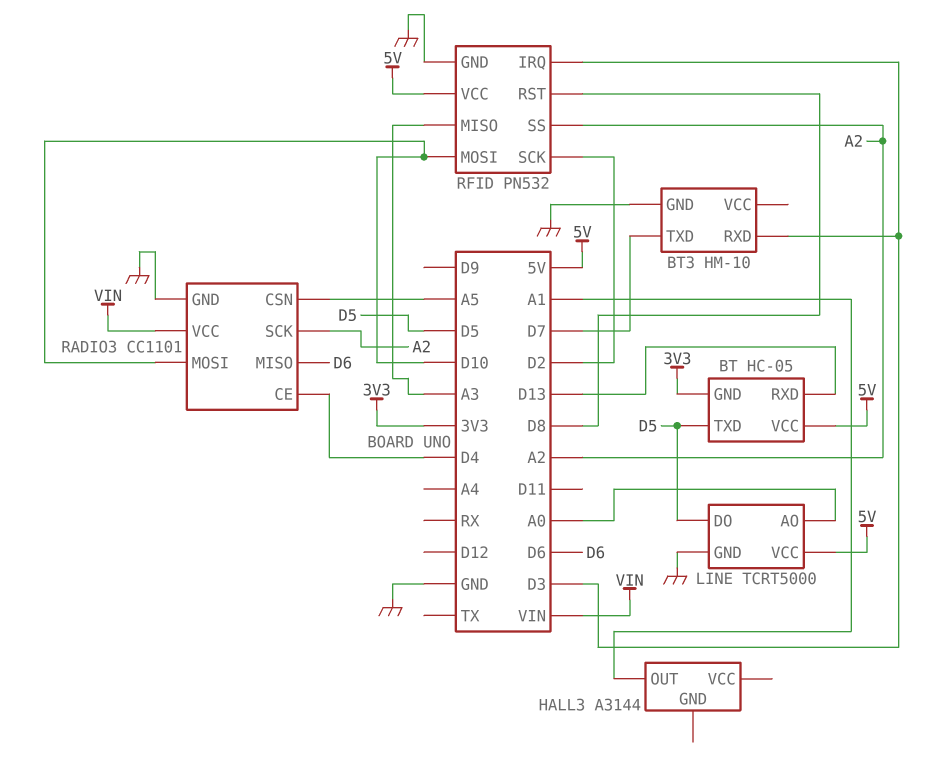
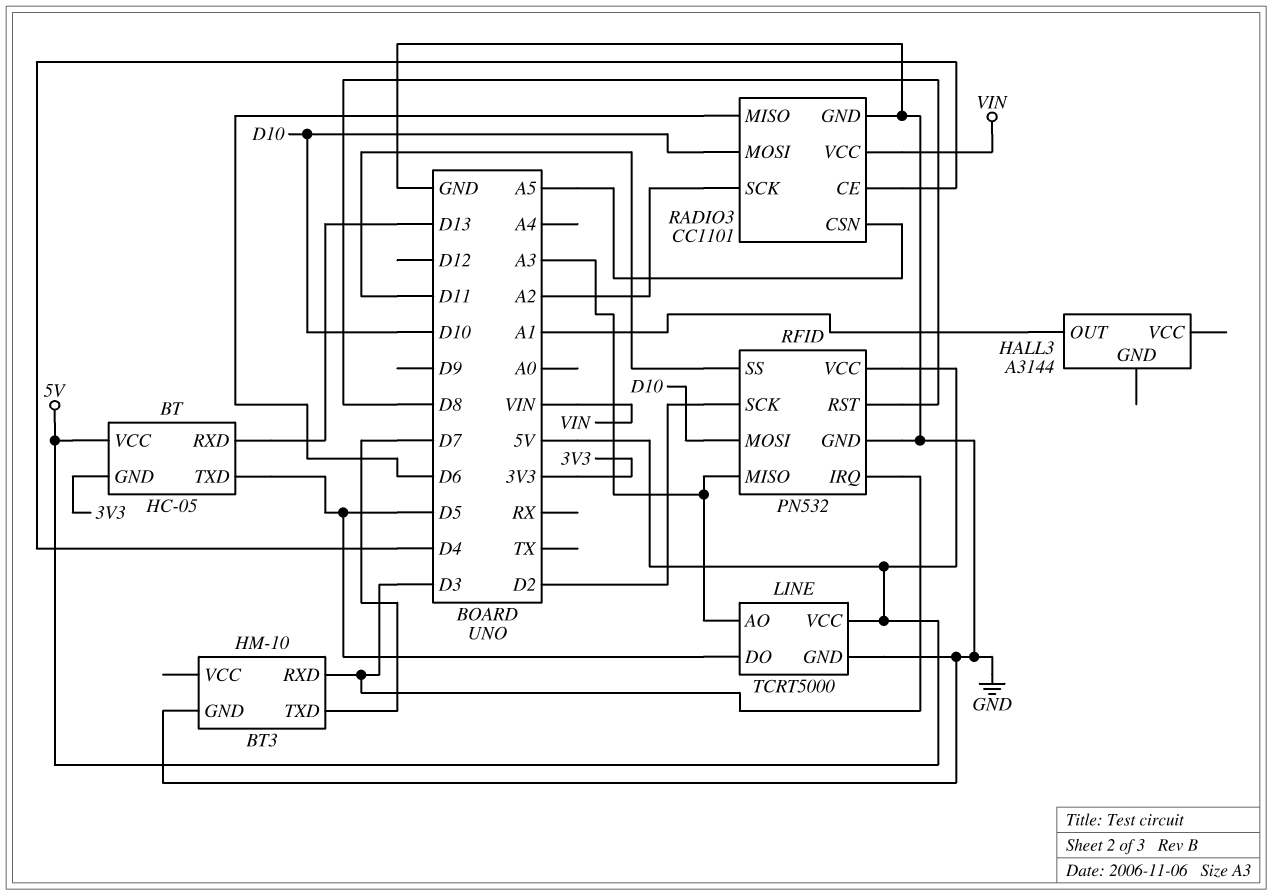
LINE pin AO: A0 -> A3
RFID pin SS: A2 -> D11

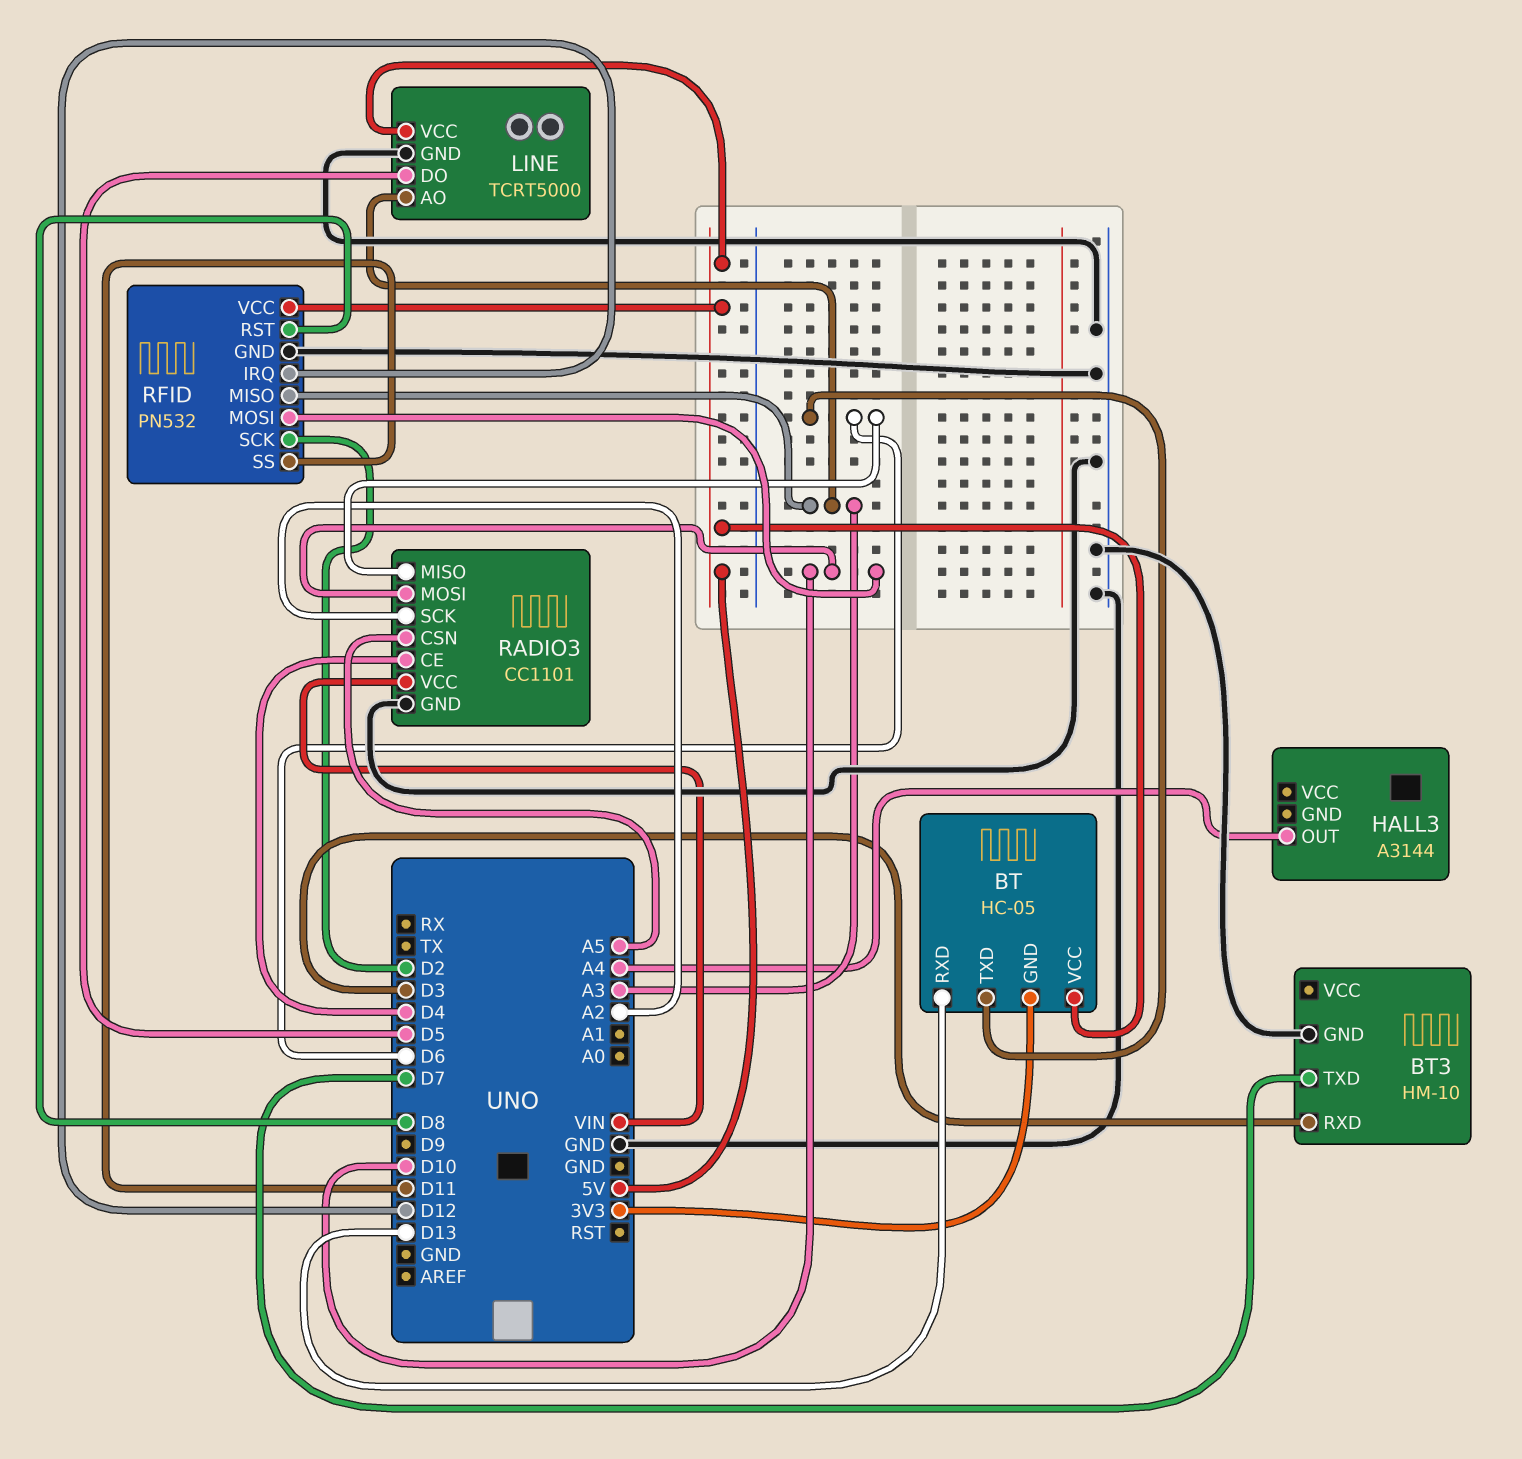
BT pin TXD: D5 -> D6
HALL3 pin OUT: A1 -> A4
RFID pin IRQ: D3 -> D12

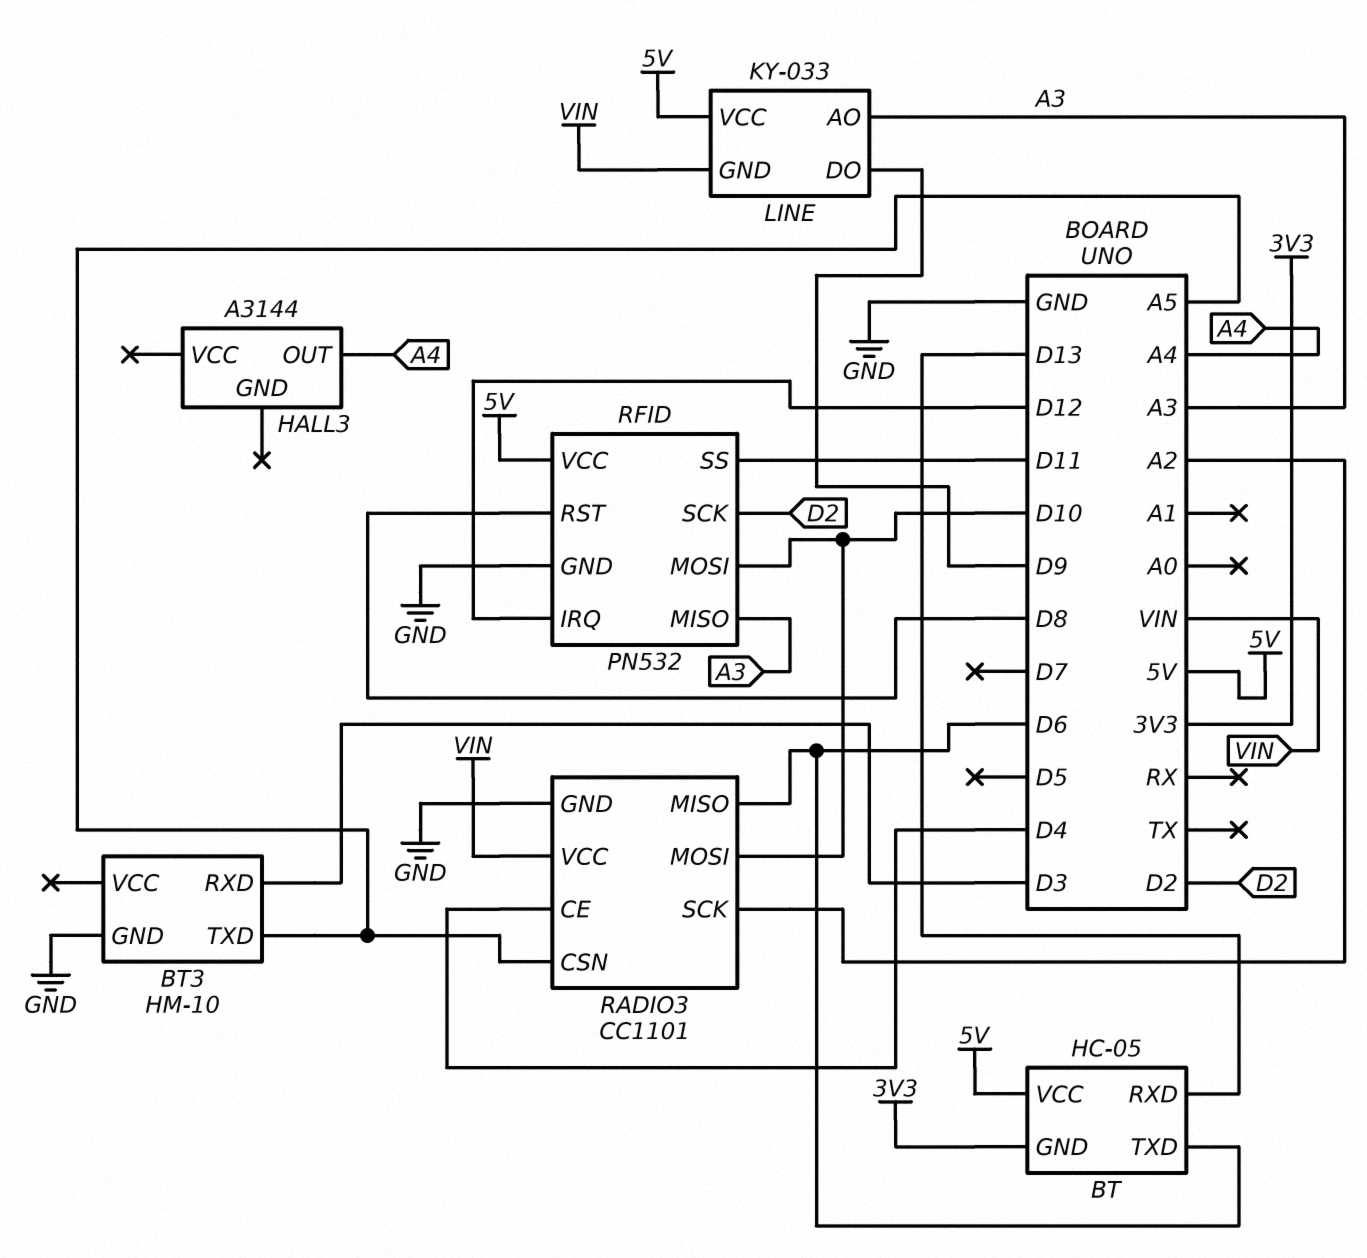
BT3 pin TXD: D7 -> A5
LINE: TCRT5000 -> KY-033
LINE pin DO: D5 -> D9
LINE pin GND: GND -> VIN

